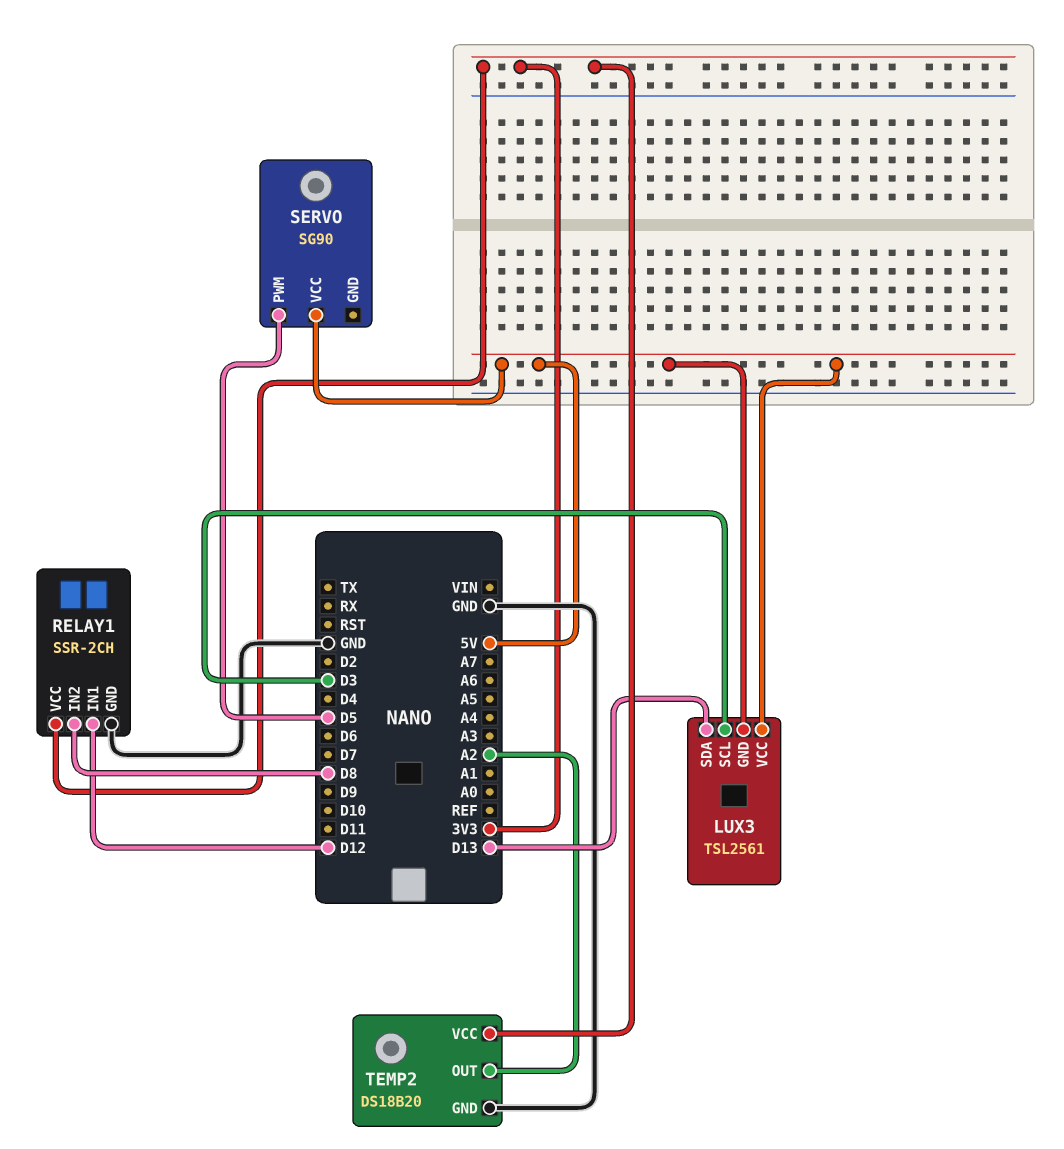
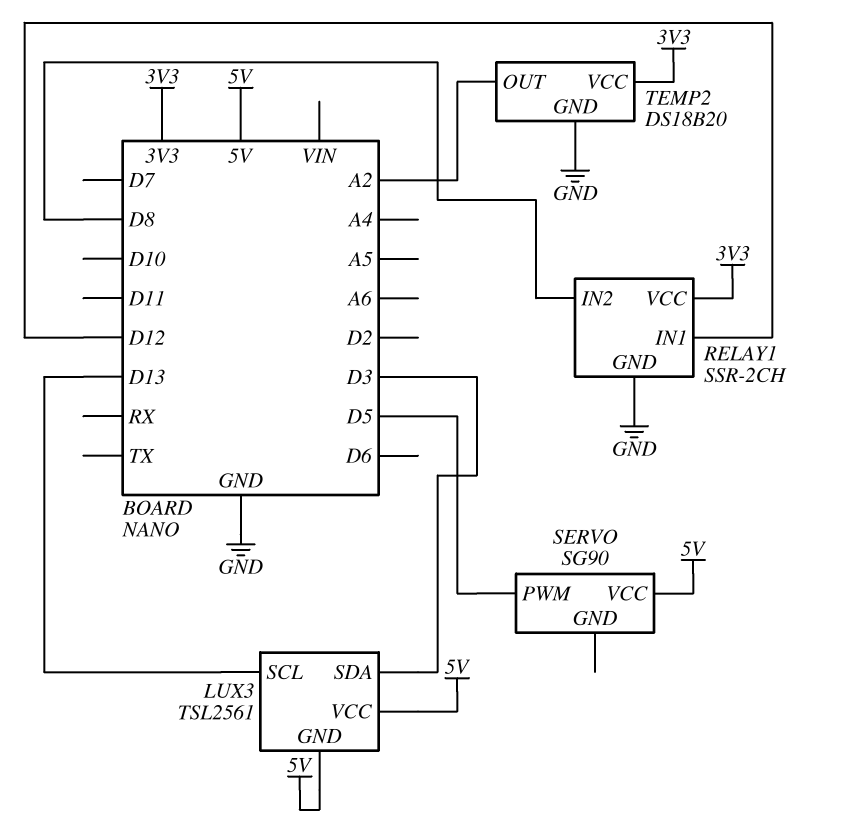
LUX3 pin SCL: D3 -> D13
LUX3 pin SDA: D13 -> D3

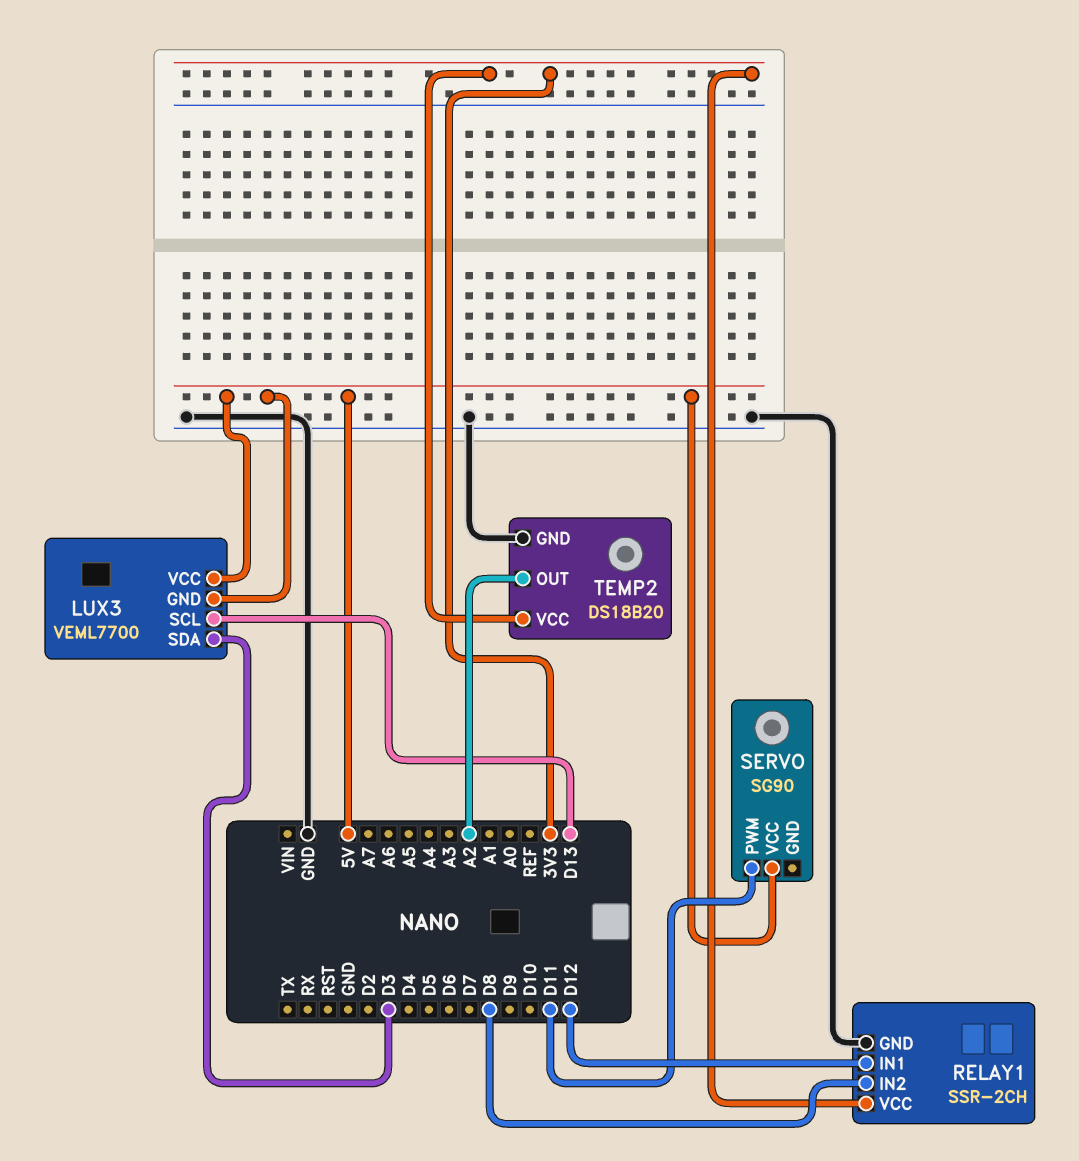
LUX3: TSL2561 -> VEML7700
SERVO pin PWM: D5 -> D11

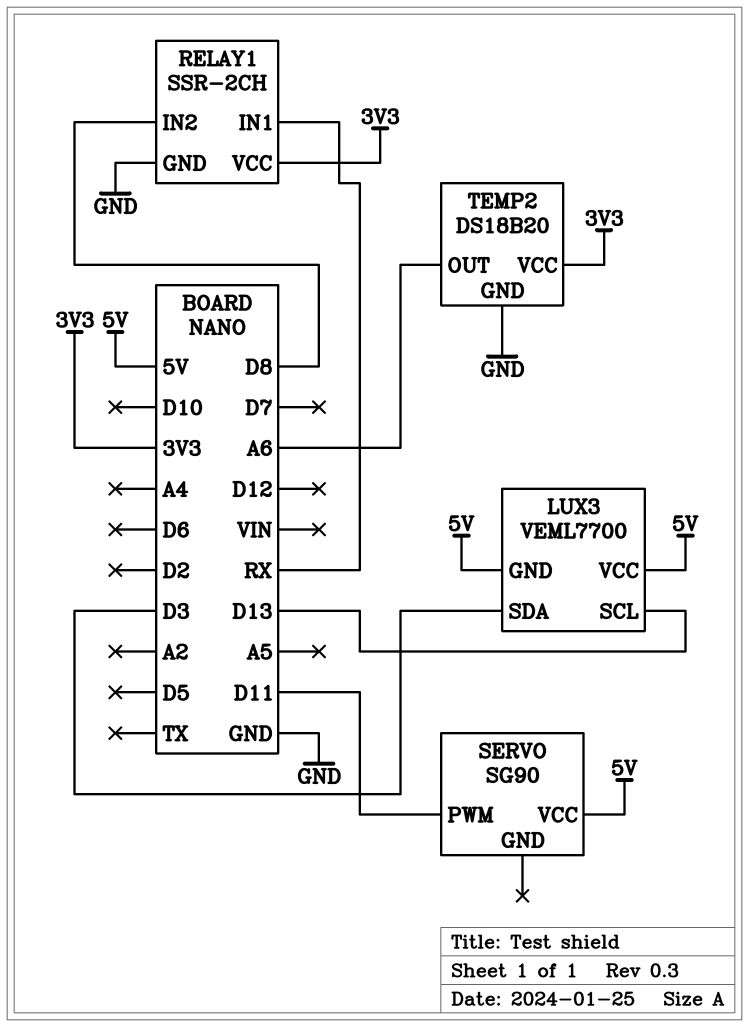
RELAY1 pin IN1: D12 -> RX
TEMP2 pin OUT: A2 -> A6

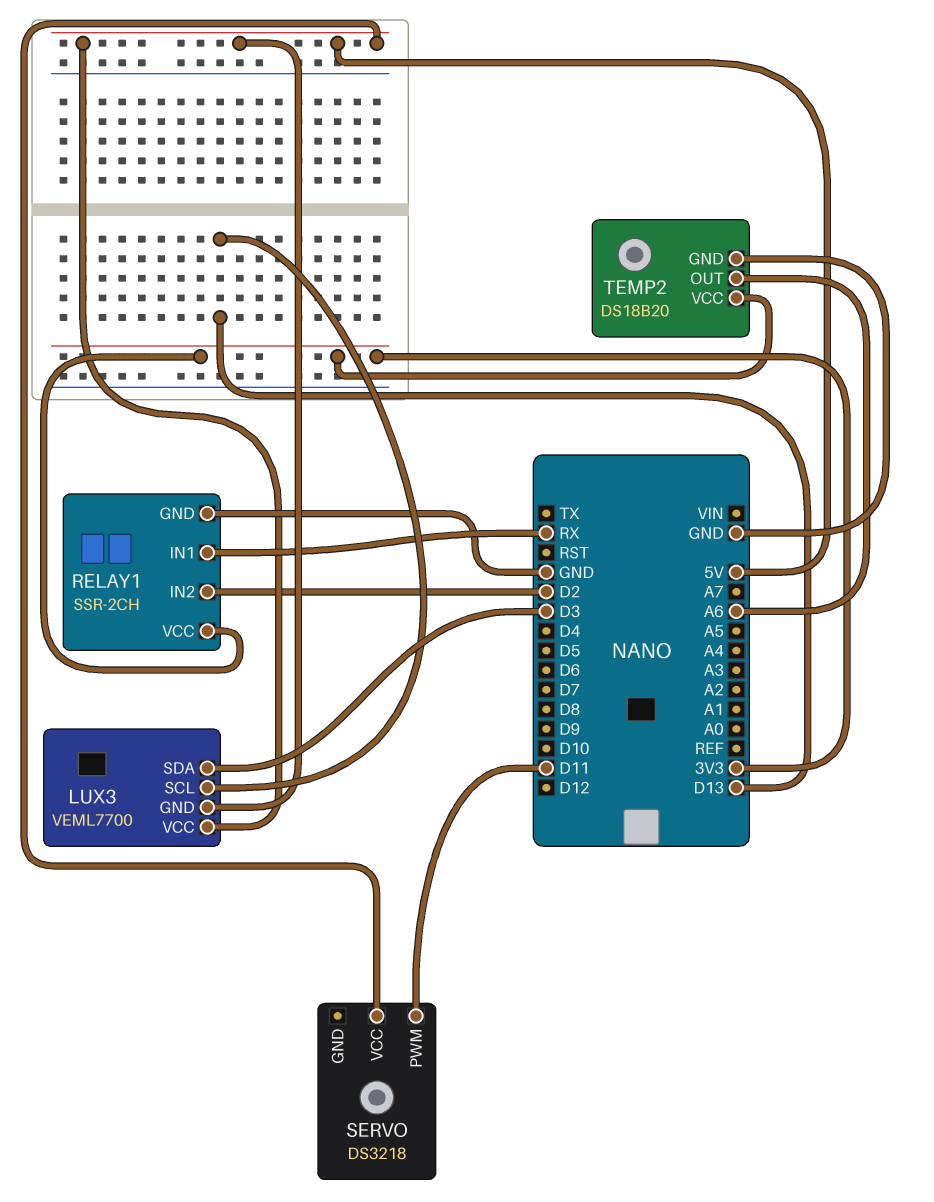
RELAY1 pin IN2: D8 -> D2
SERVO: SG90 -> DS3218

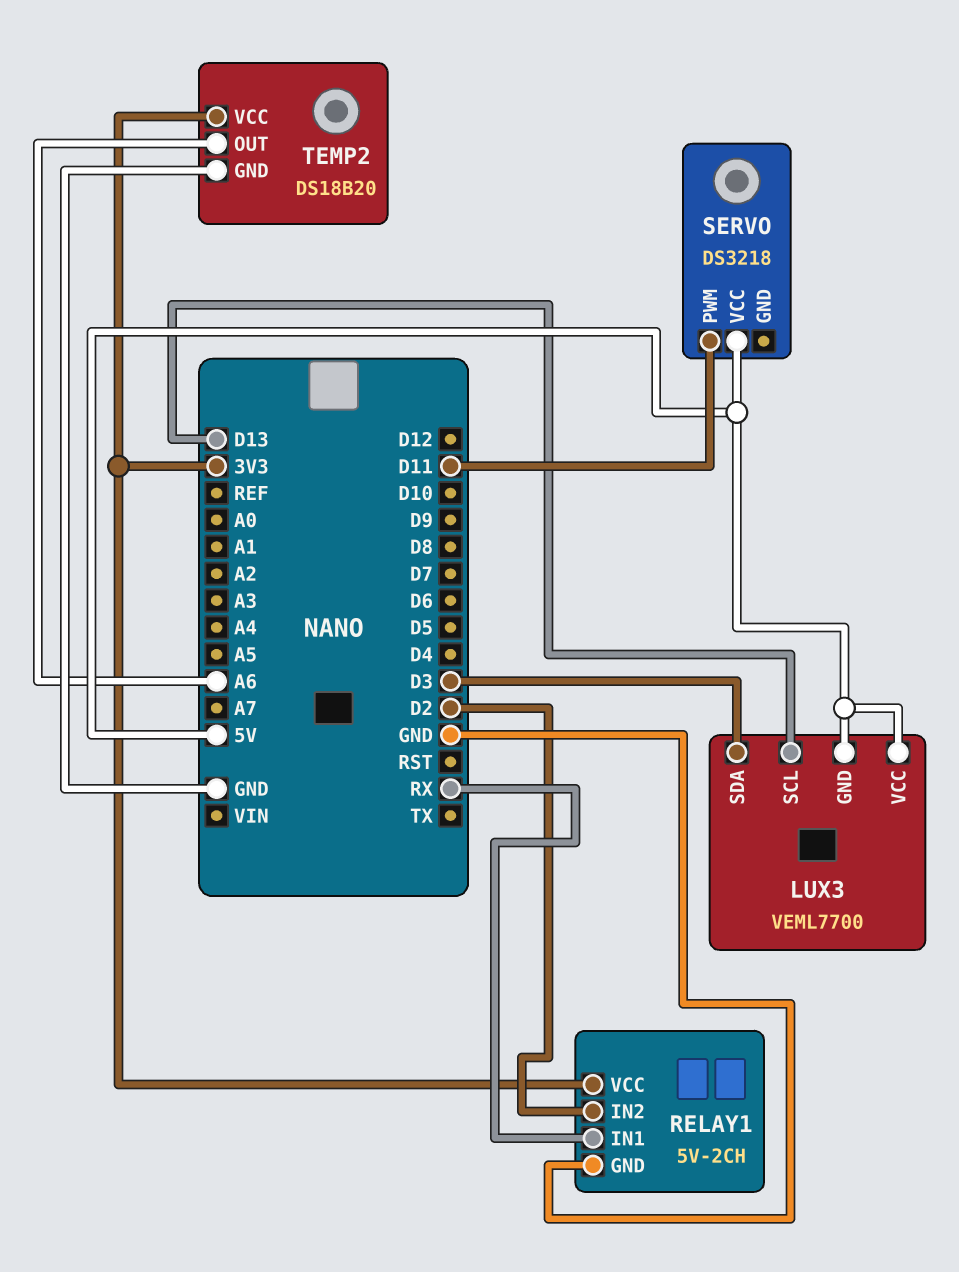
RELAY1: SSR-2CH -> 5V-2CH

